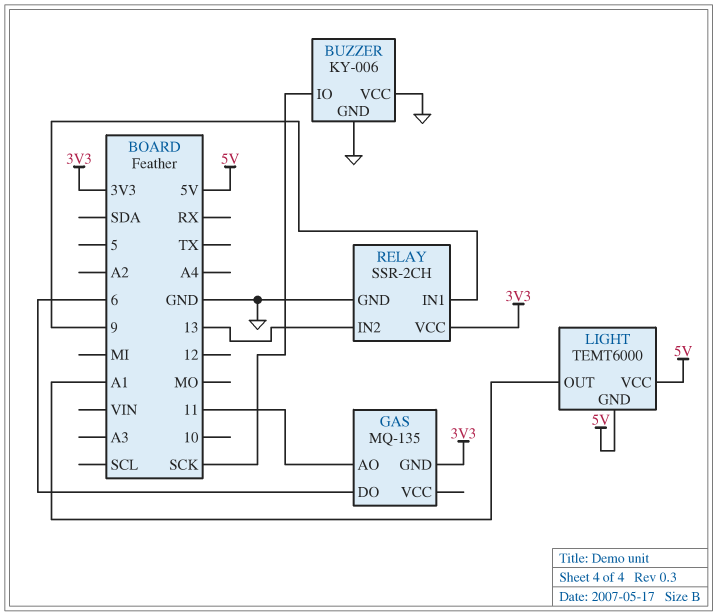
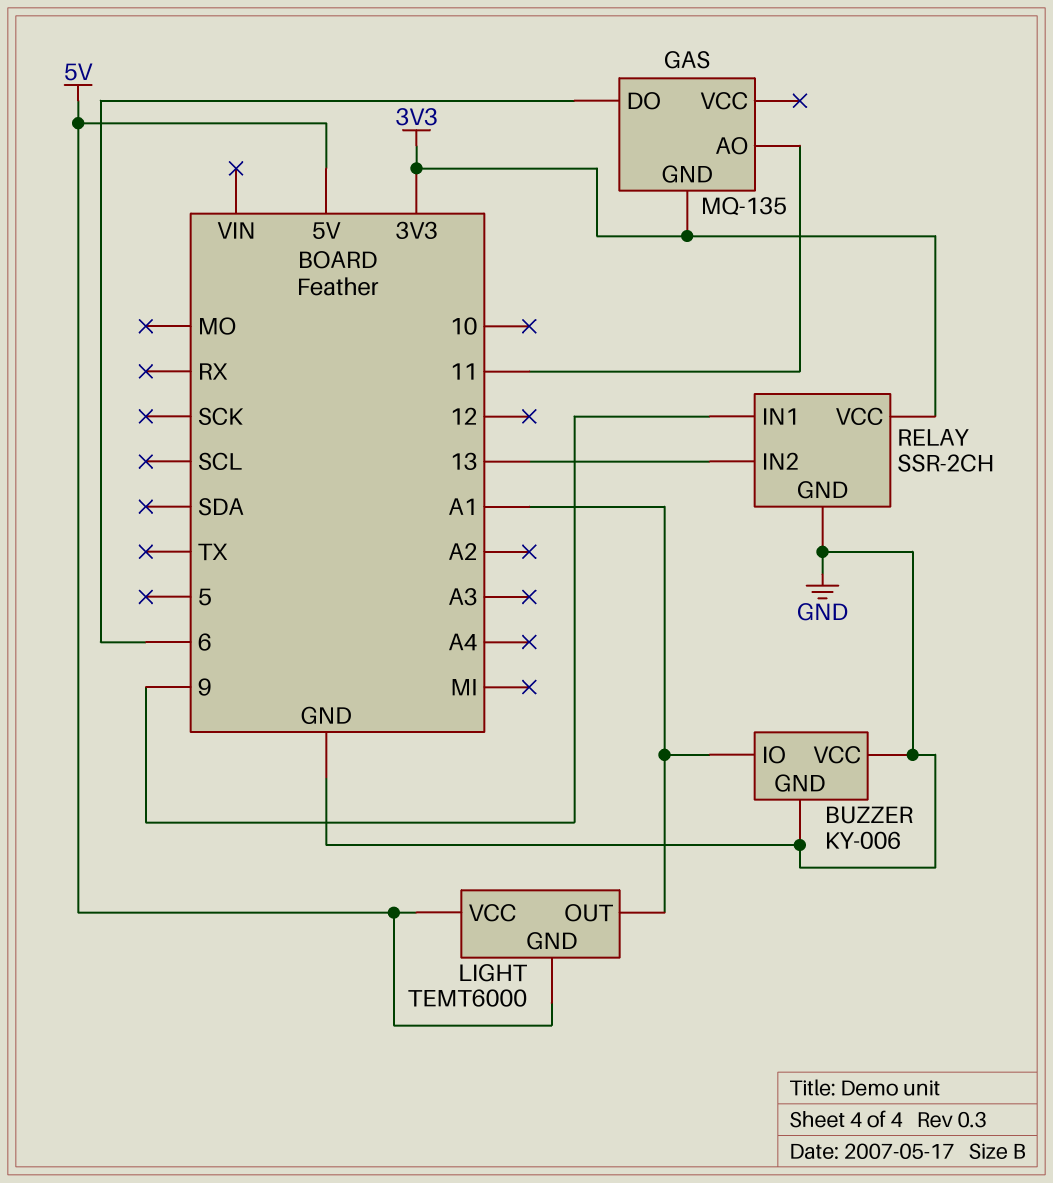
BUZZER pin IO: SCK -> A1

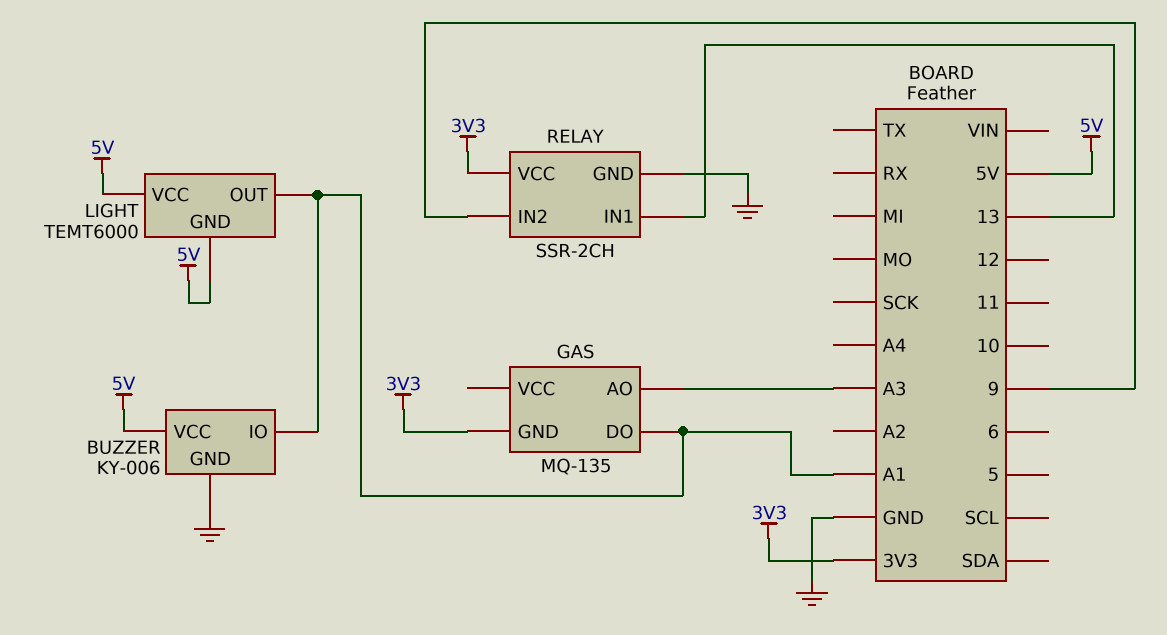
BUZZER pin VCC: GND -> 5V
GAS pin AO: 11 -> A3
GAS pin DO: 6 -> A1
RELAY pin IN1: 9 -> 13
RELAY pin IN2: 13 -> 9

